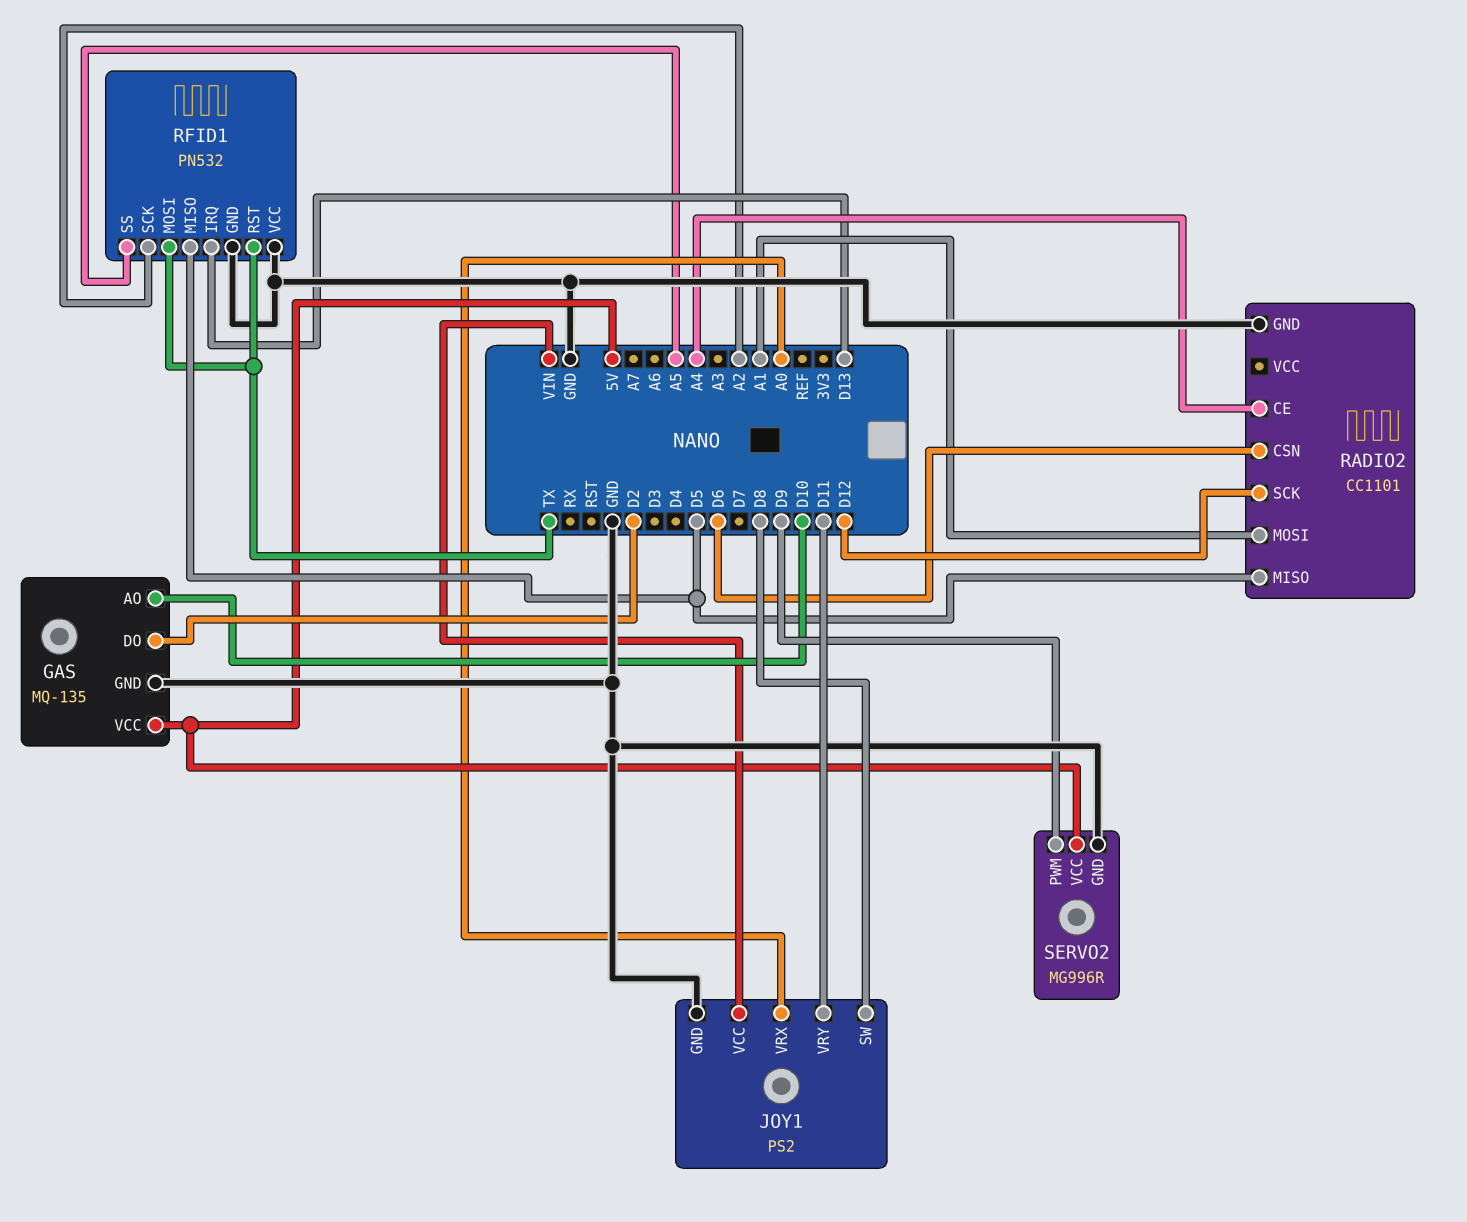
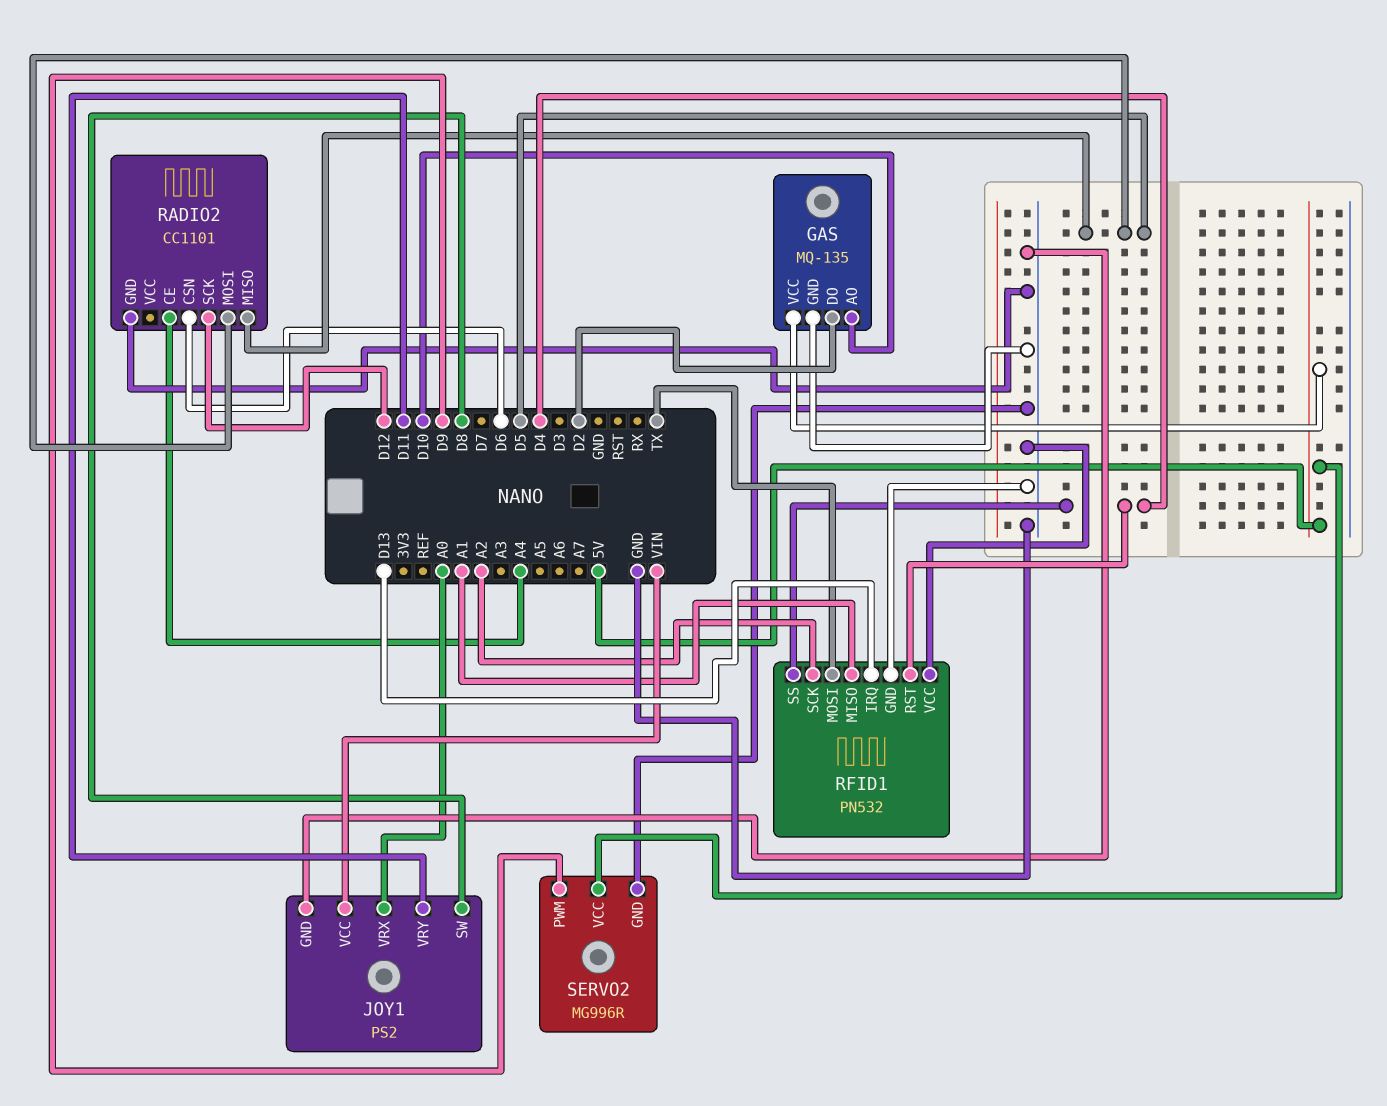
RADIO2 pin MOSI: A1 -> D5
RFID1 pin MISO: D5 -> A1
RFID1 pin RST: TX -> D4
RFID1 pin SS: A5 -> D4

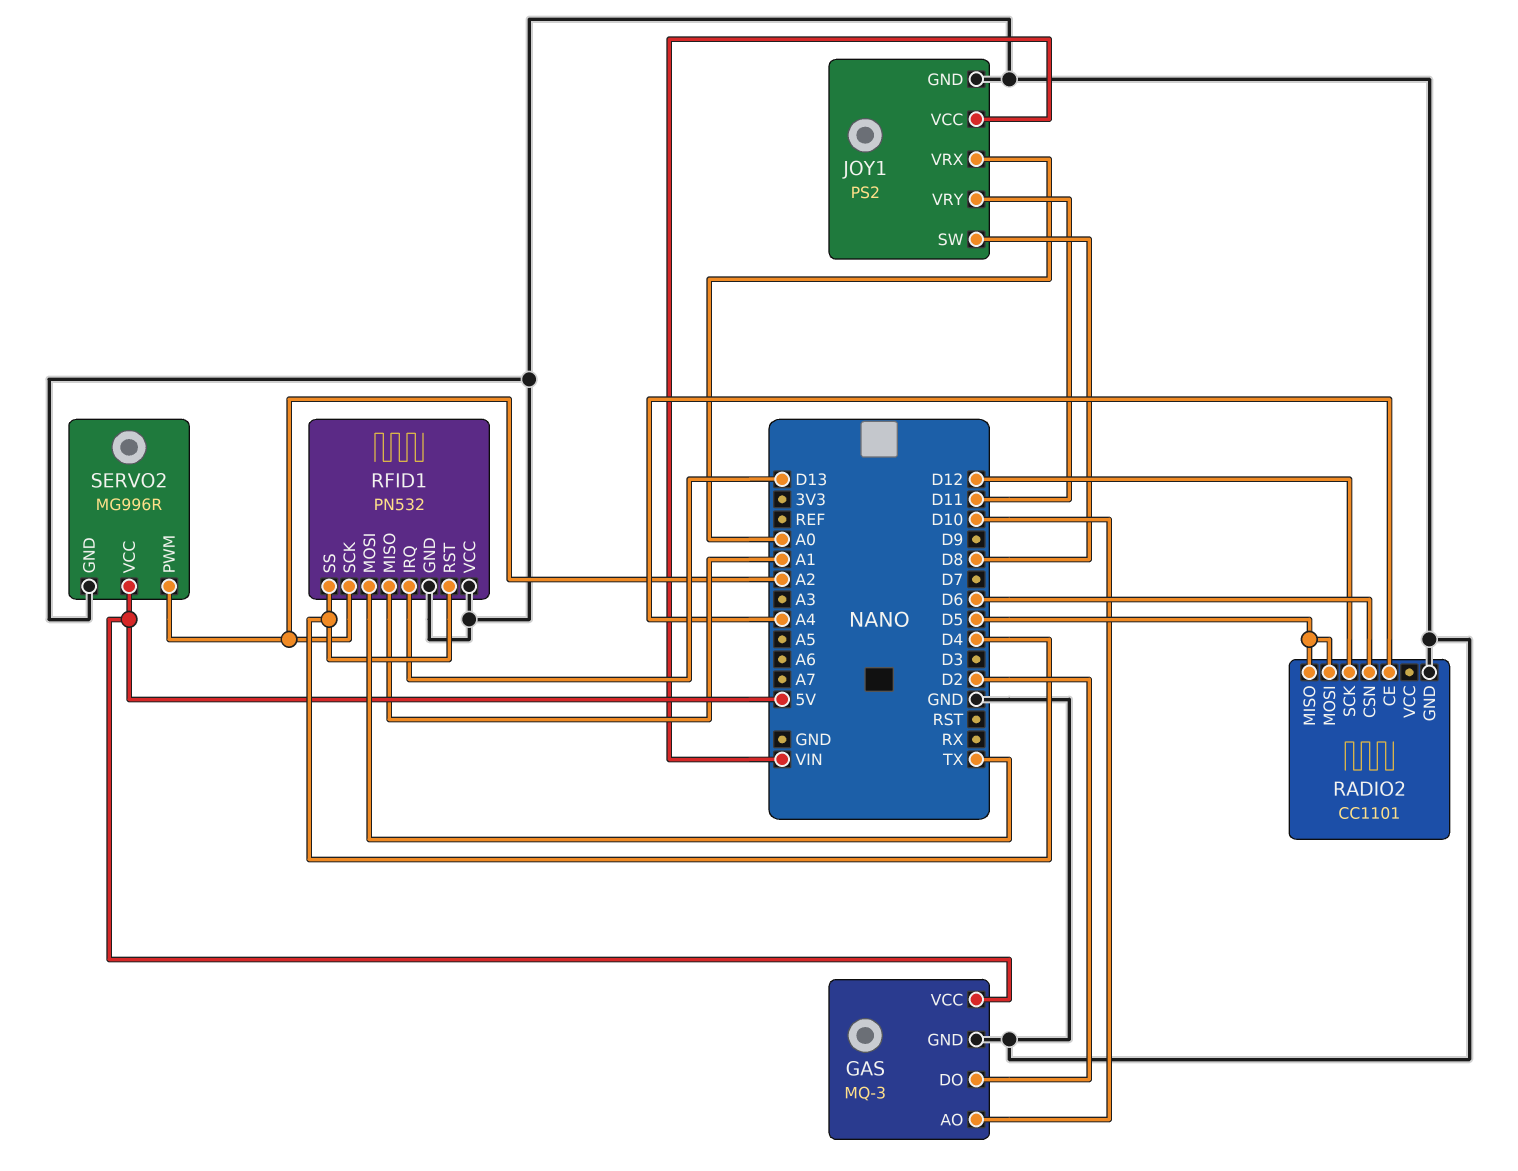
GAS: MQ-135 -> MQ-3
SERVO2 pin PWM: D9 -> A2

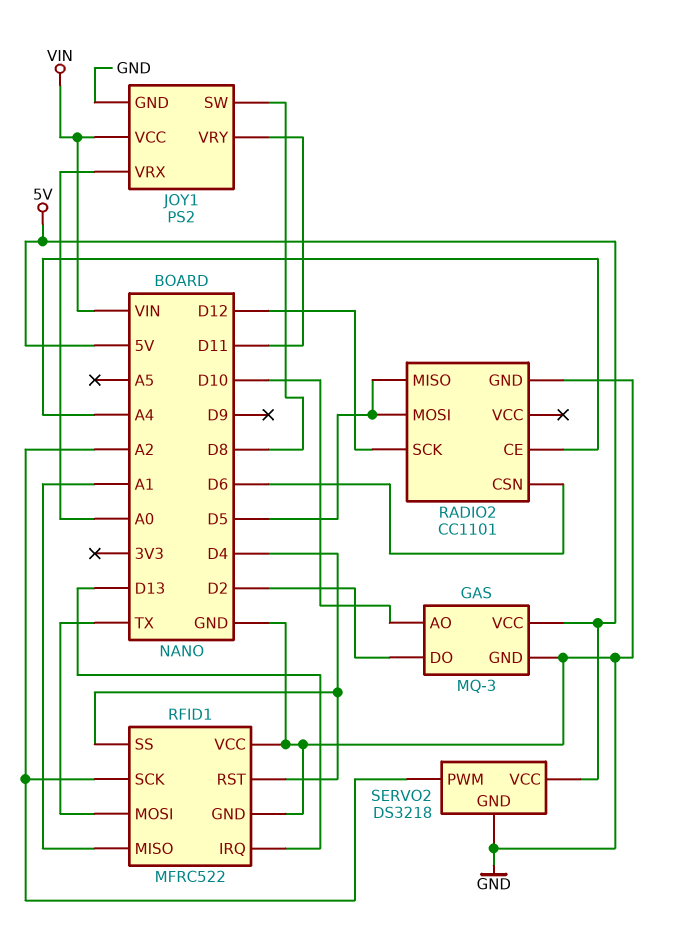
RFID1: PN532 -> MFRC522
SERVO2: MG996R -> DS3218

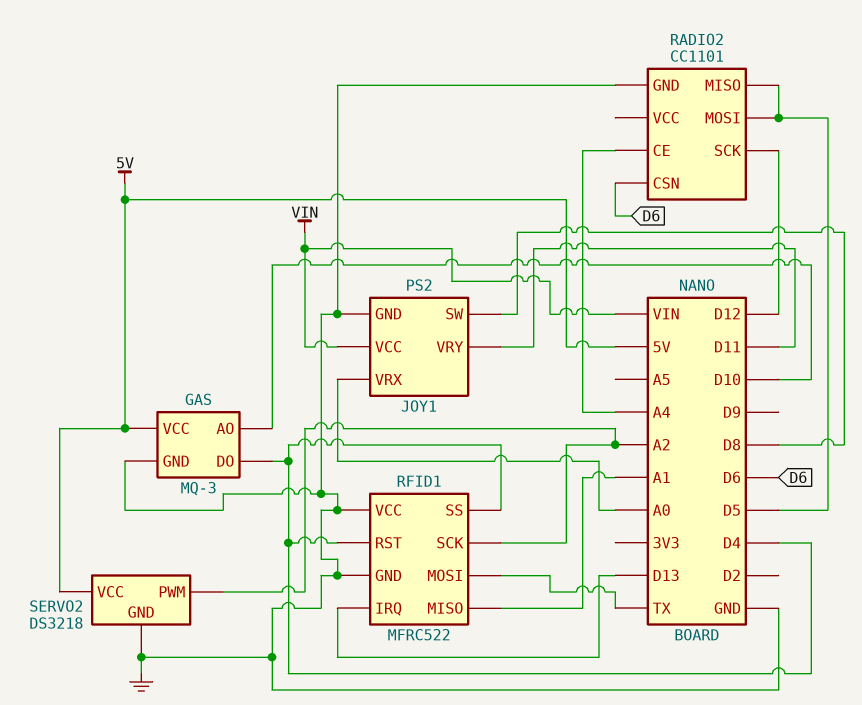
GAS pin DO: D2 -> D4

